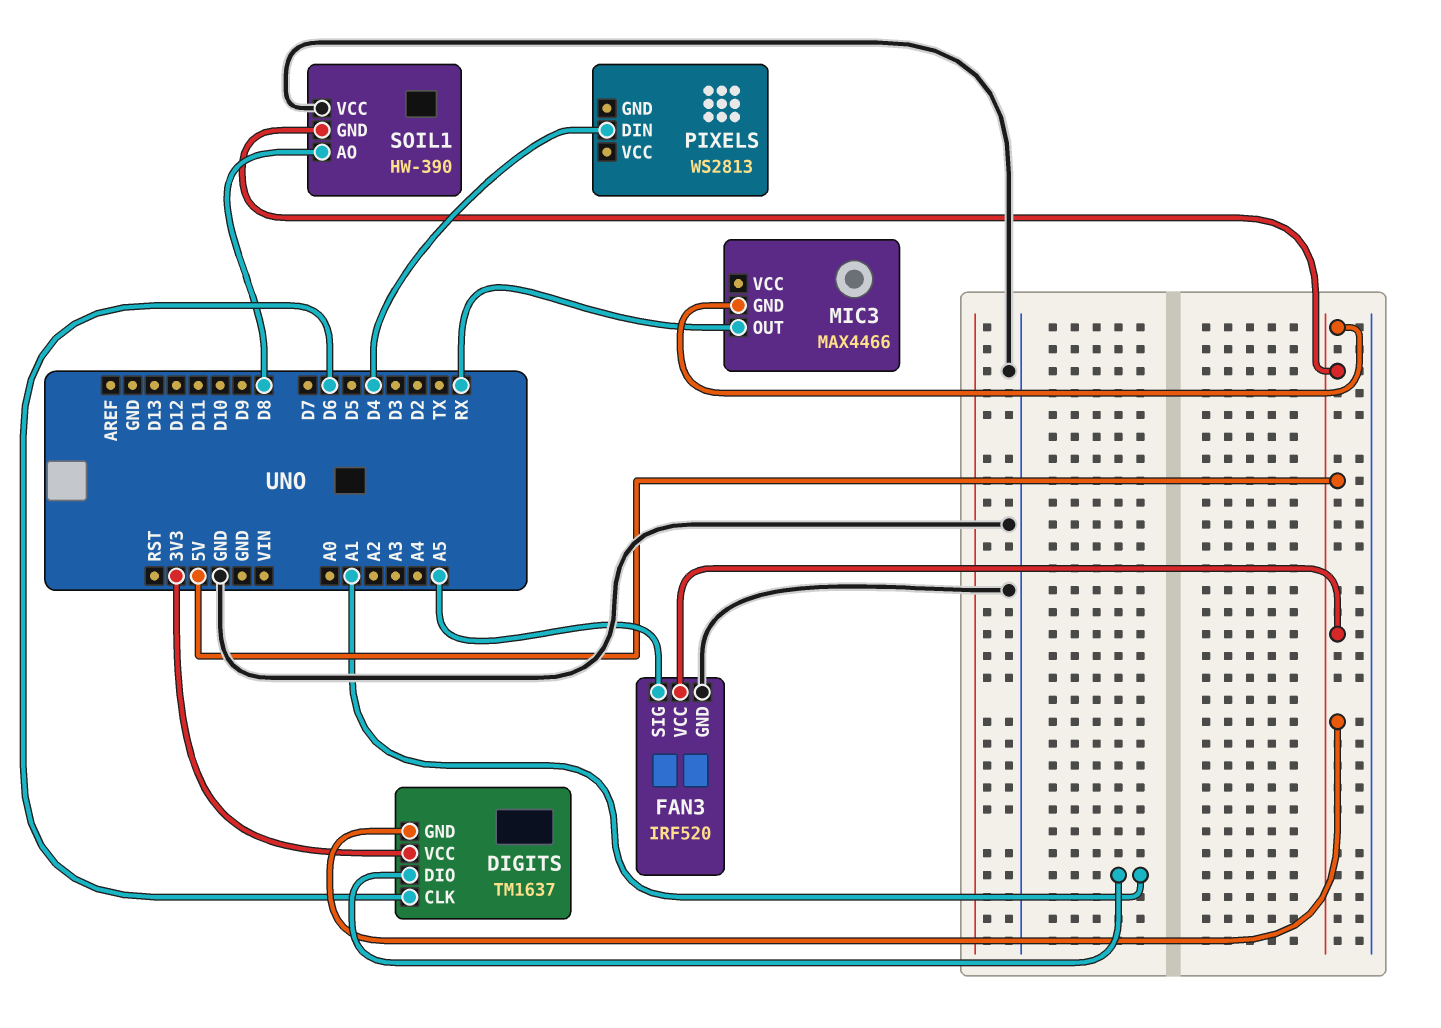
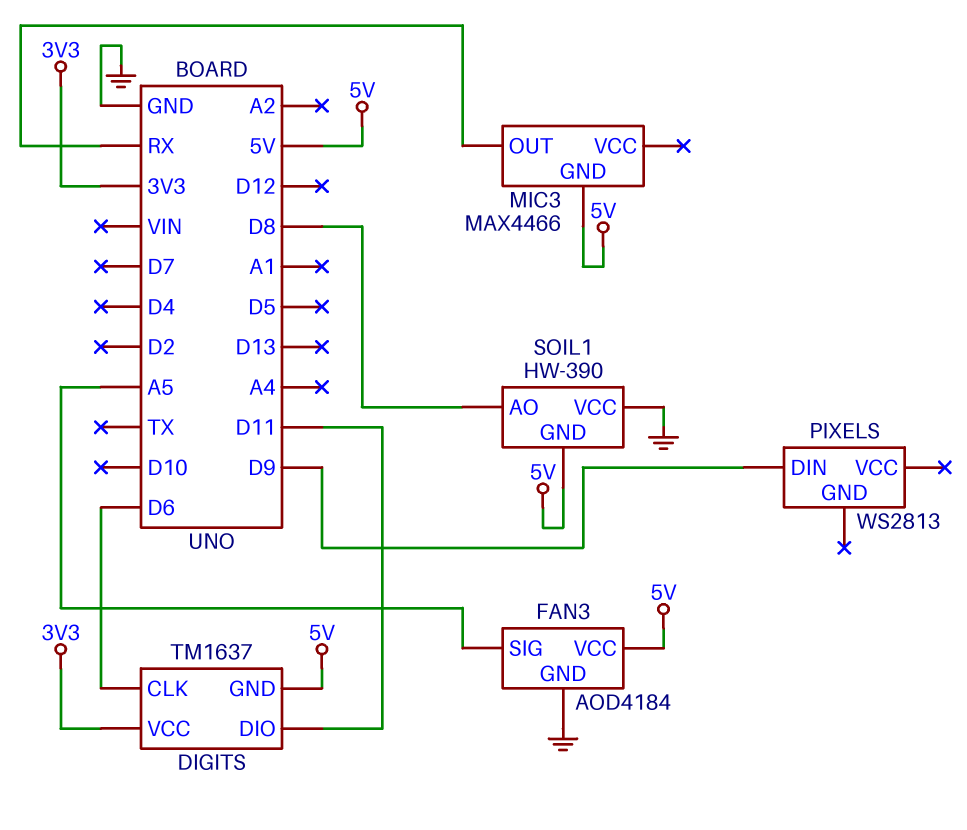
DIGITS pin DIO: A1 -> D11
FAN3: IRF520 -> AOD4184
PIXELS pin DIN: D4 -> D9

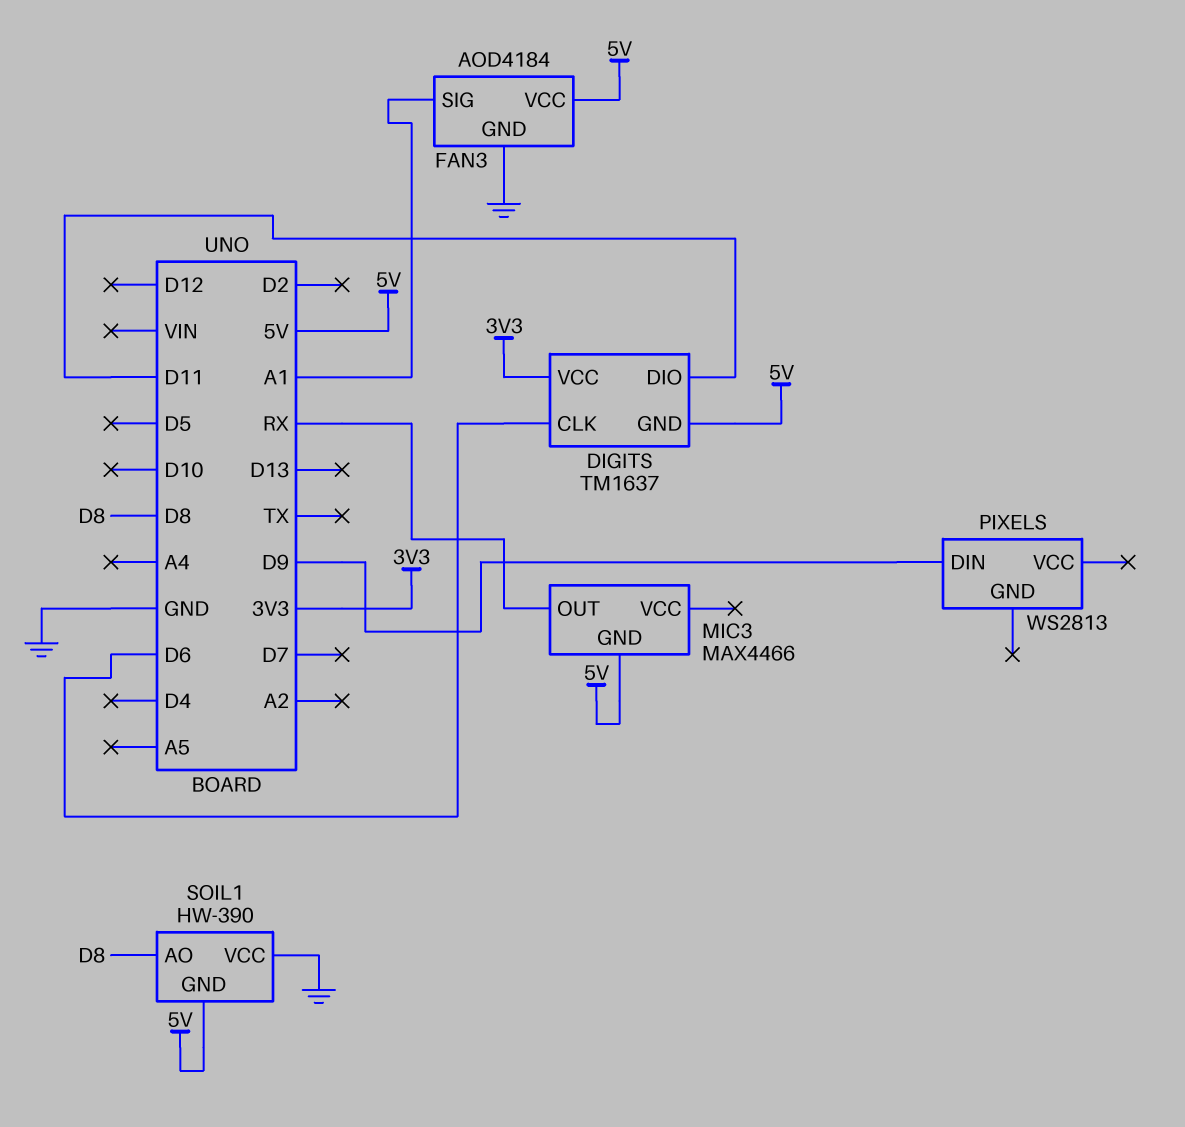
FAN3 pin SIG: A5 -> A1

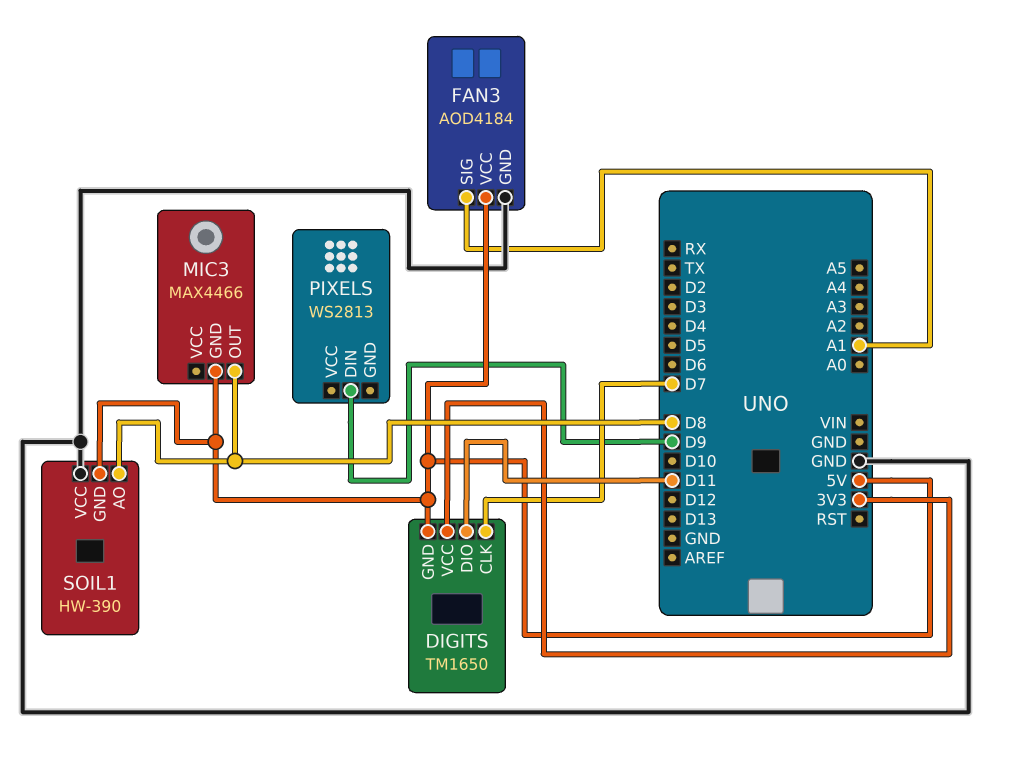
DIGITS: TM1637 -> TM1650
DIGITS pin CLK: D6 -> D7
MIC3 pin OUT: RX -> D8

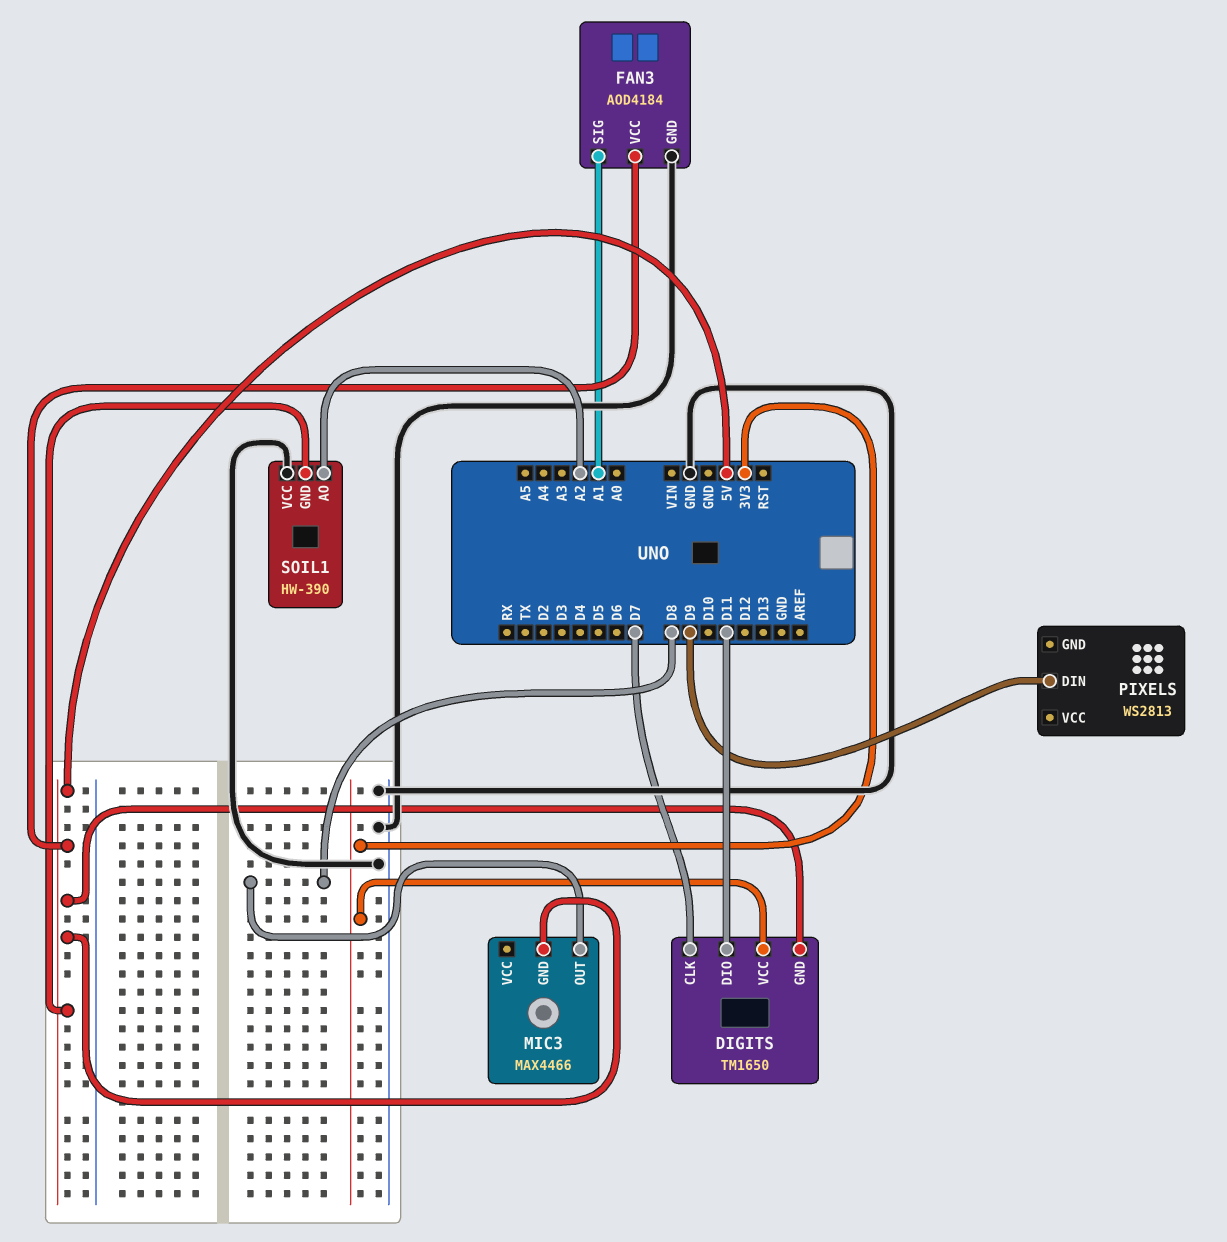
SOIL1 pin AO: D8 -> A2

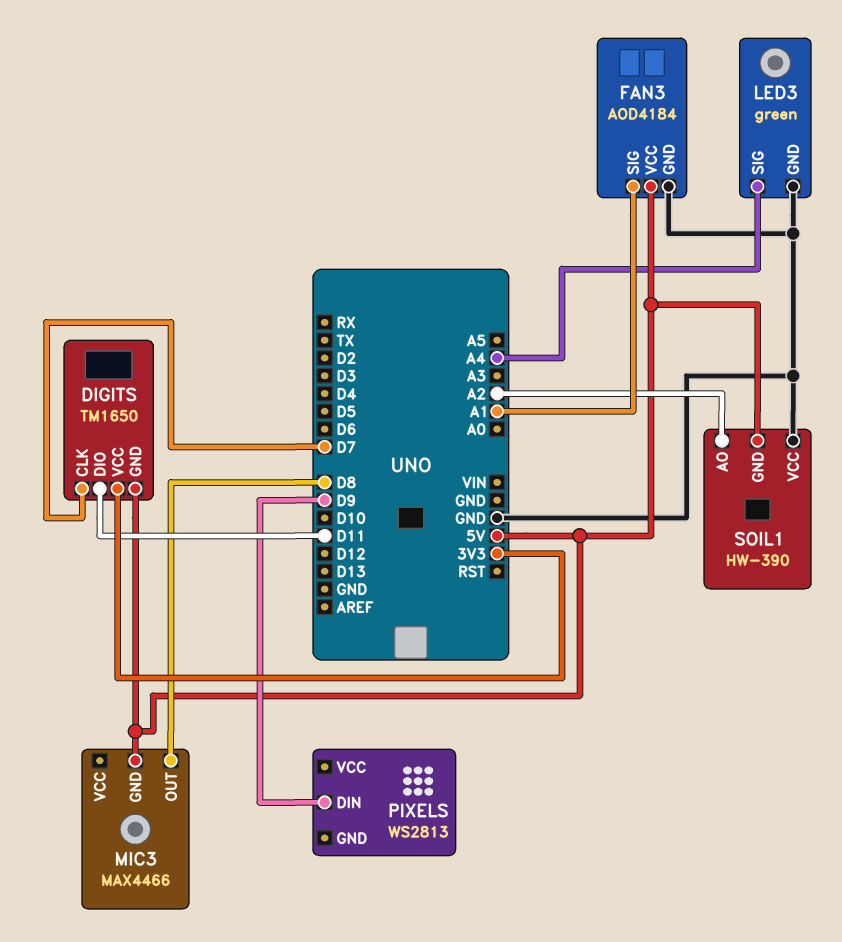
LED3: none -> green
LED3 pin GND: none -> GND
LED3 pin SIG: none -> A4

